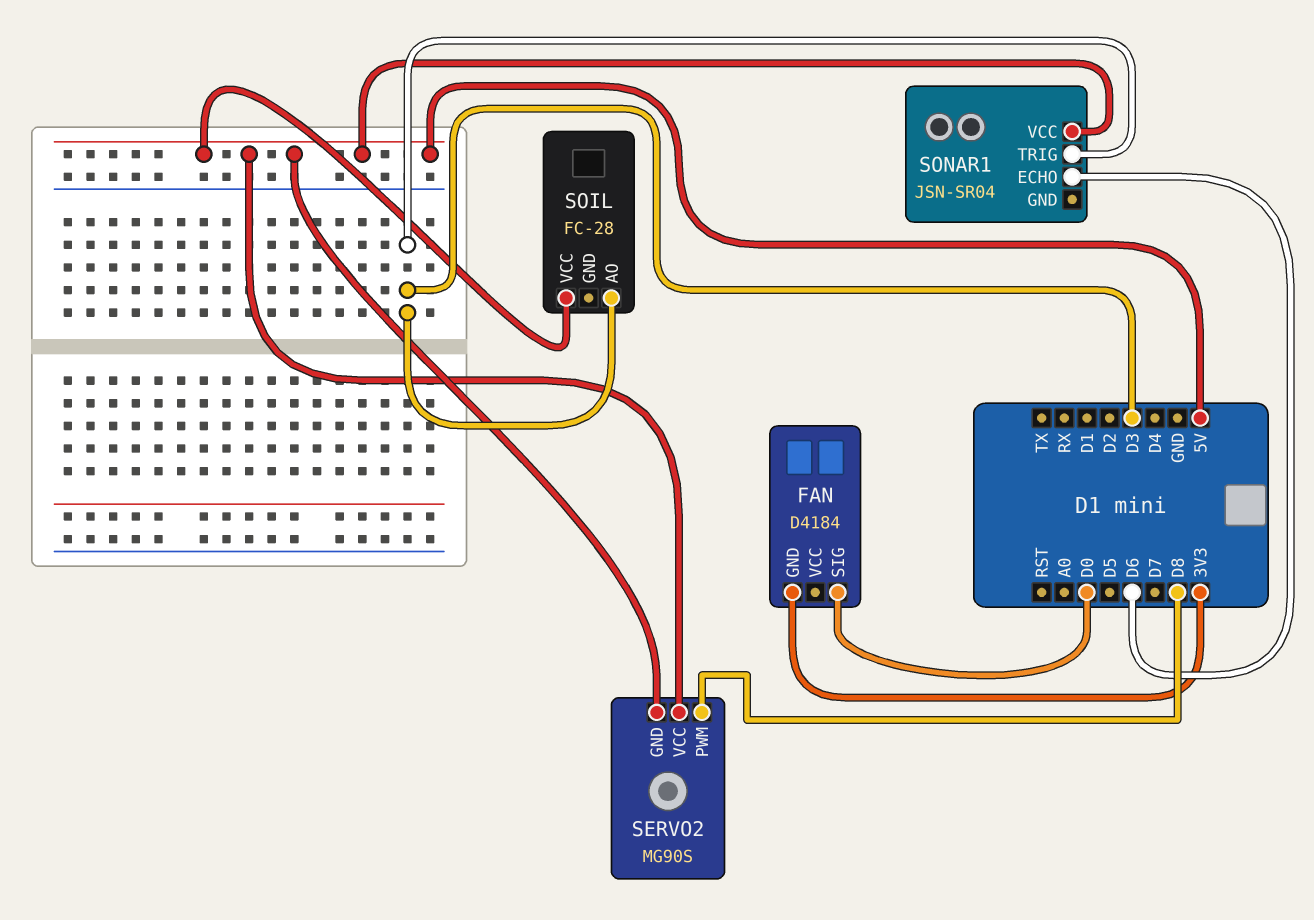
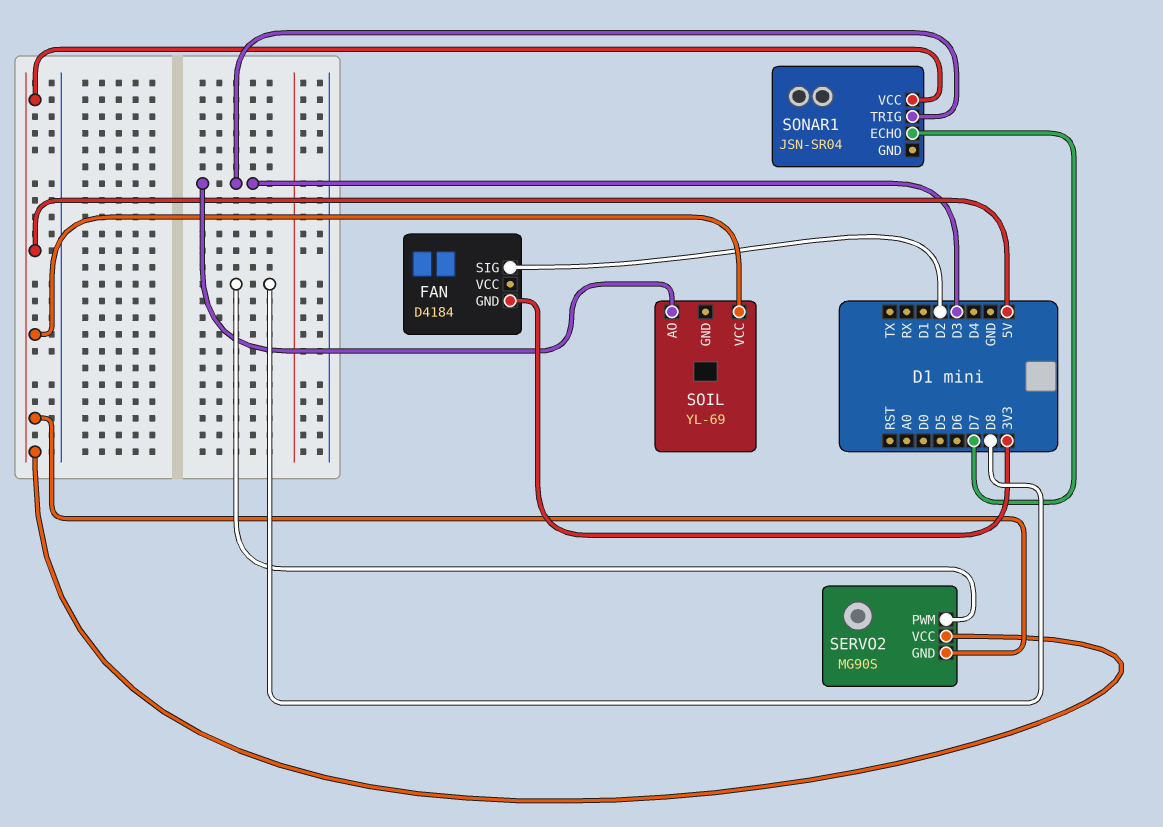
FAN pin SIG: D0 -> D2
SOIL: FC-28 -> YL-69
SONAR1 pin ECHO: D6 -> D7

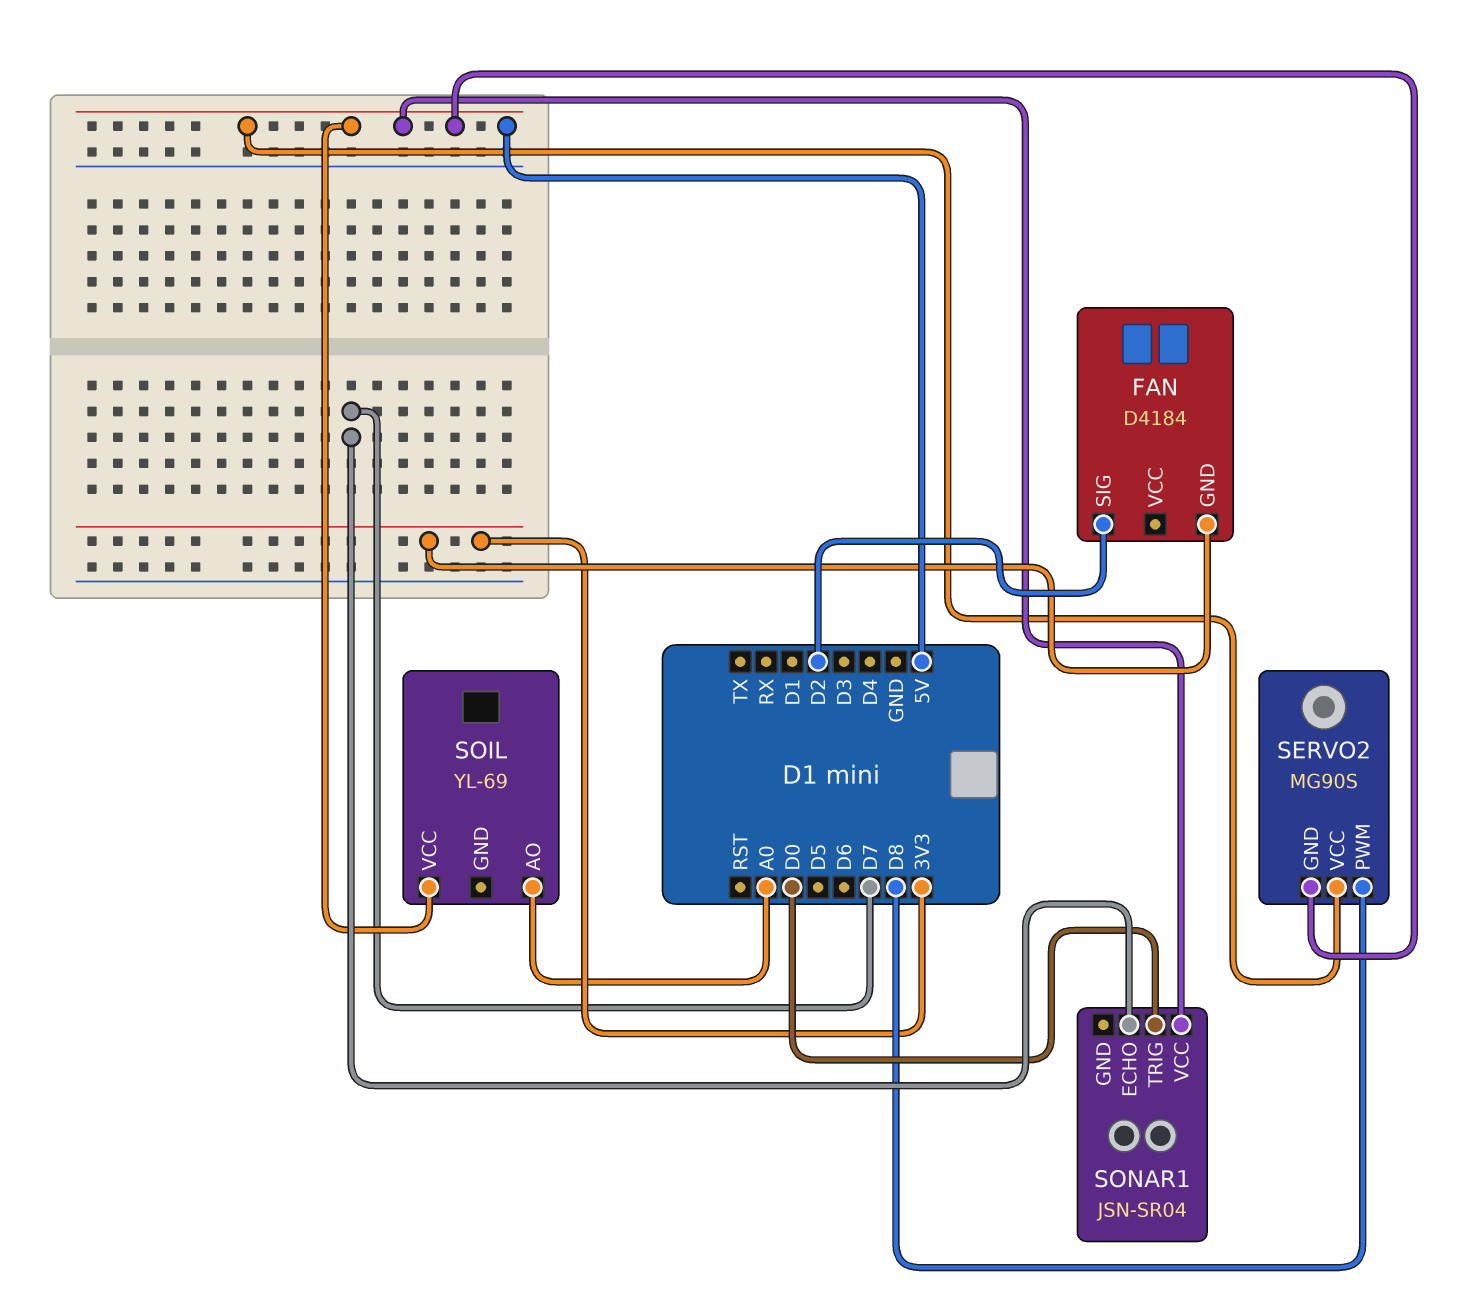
SOIL pin AO: D3 -> A0
SONAR1 pin TRIG: D3 -> D0

